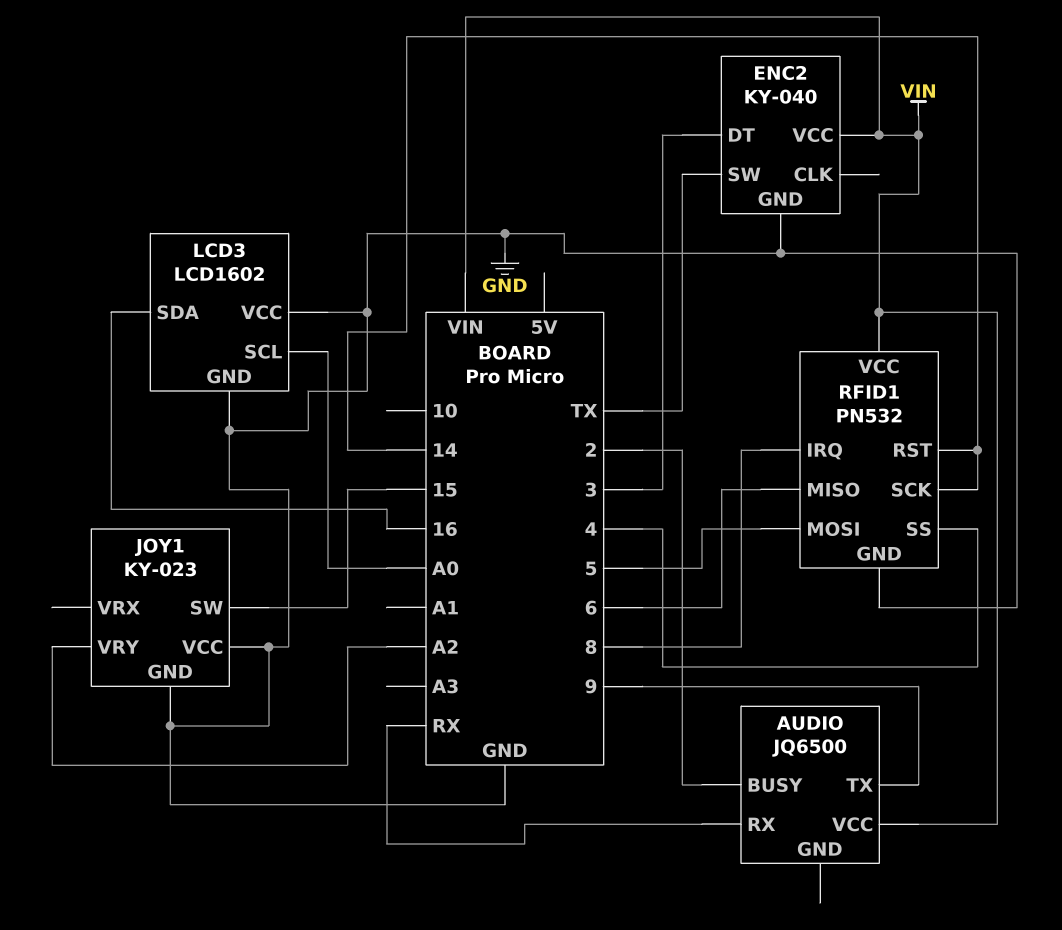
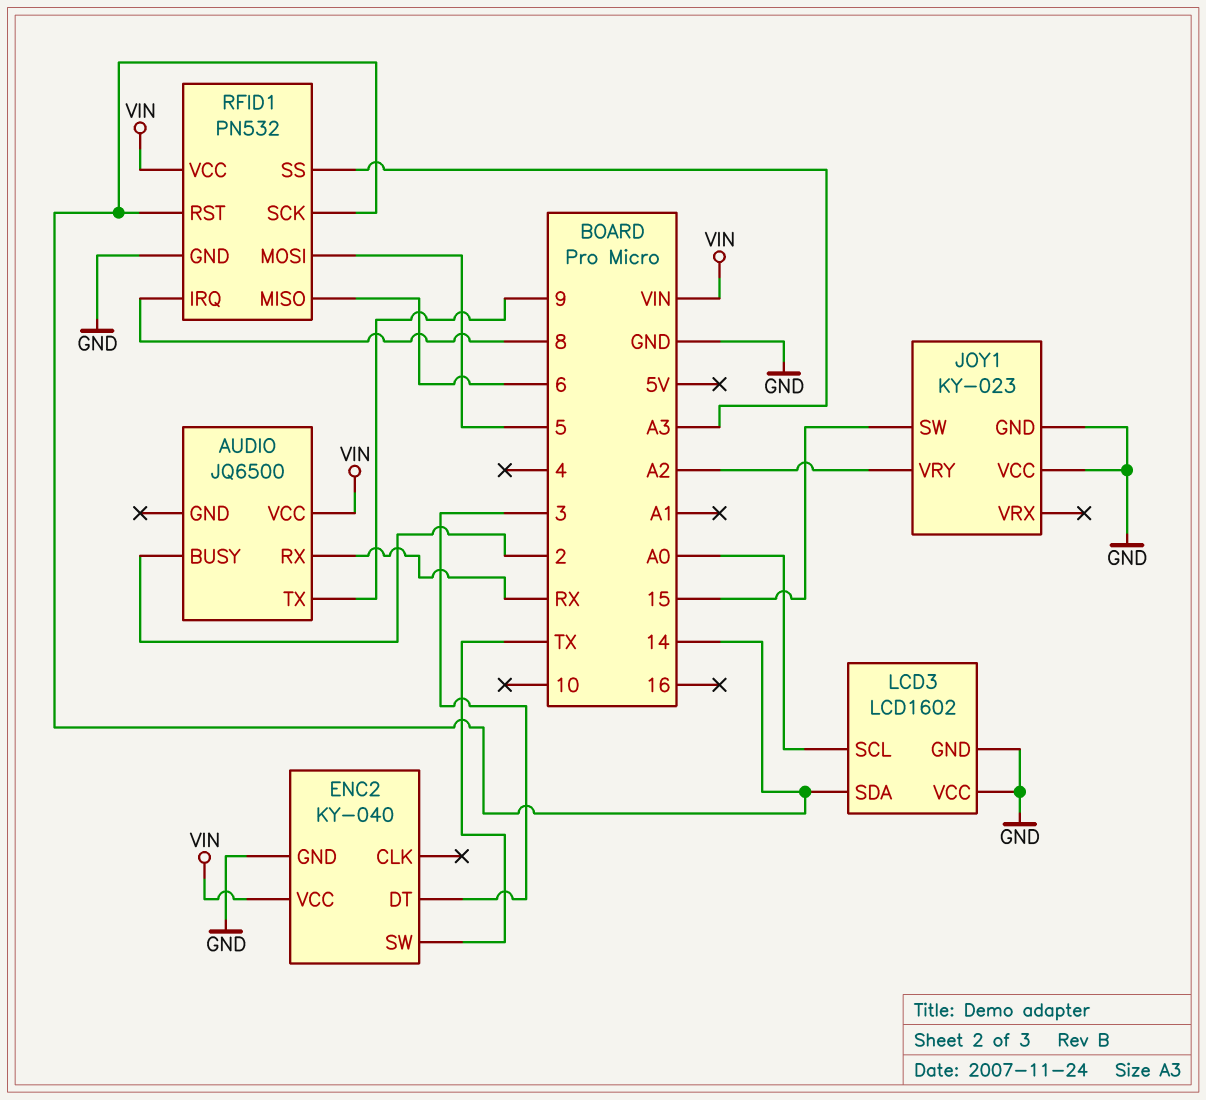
LCD3 pin SDA: 16 -> 14
RFID1 pin SS: 4 -> A3

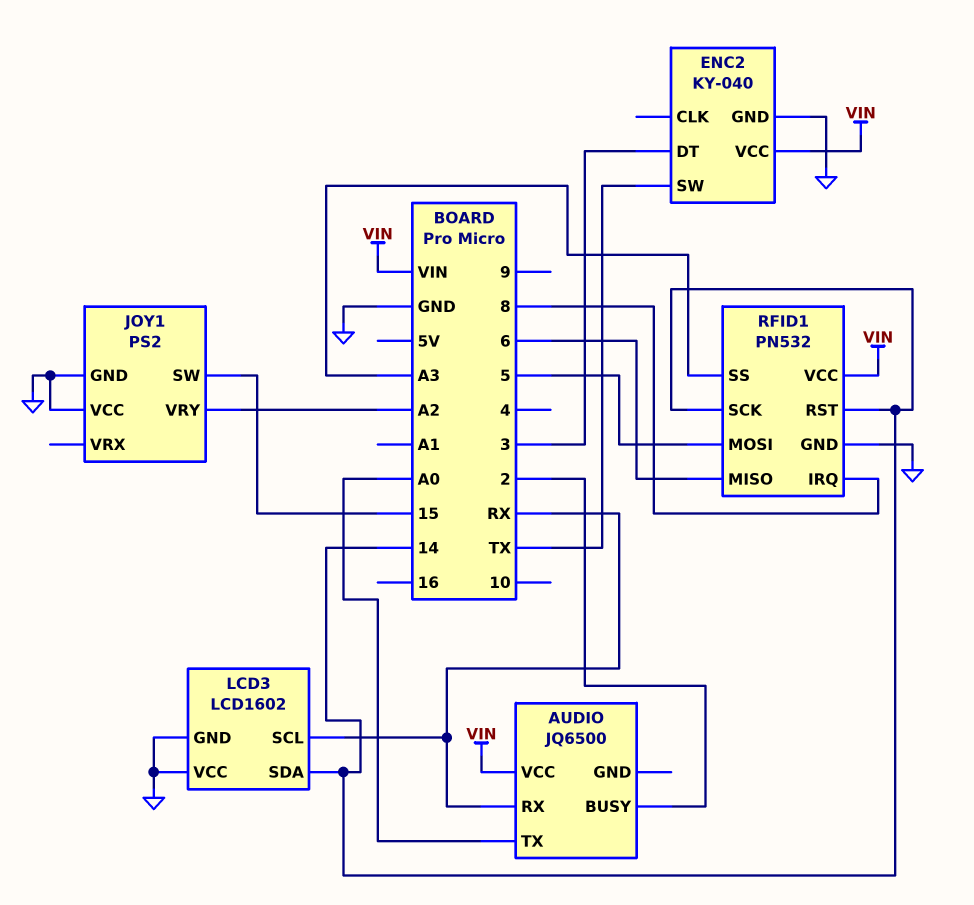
AUDIO pin TX: 9 -> A0
JOY1: KY-023 -> PS2
LCD3 pin SCL: A0 -> RX

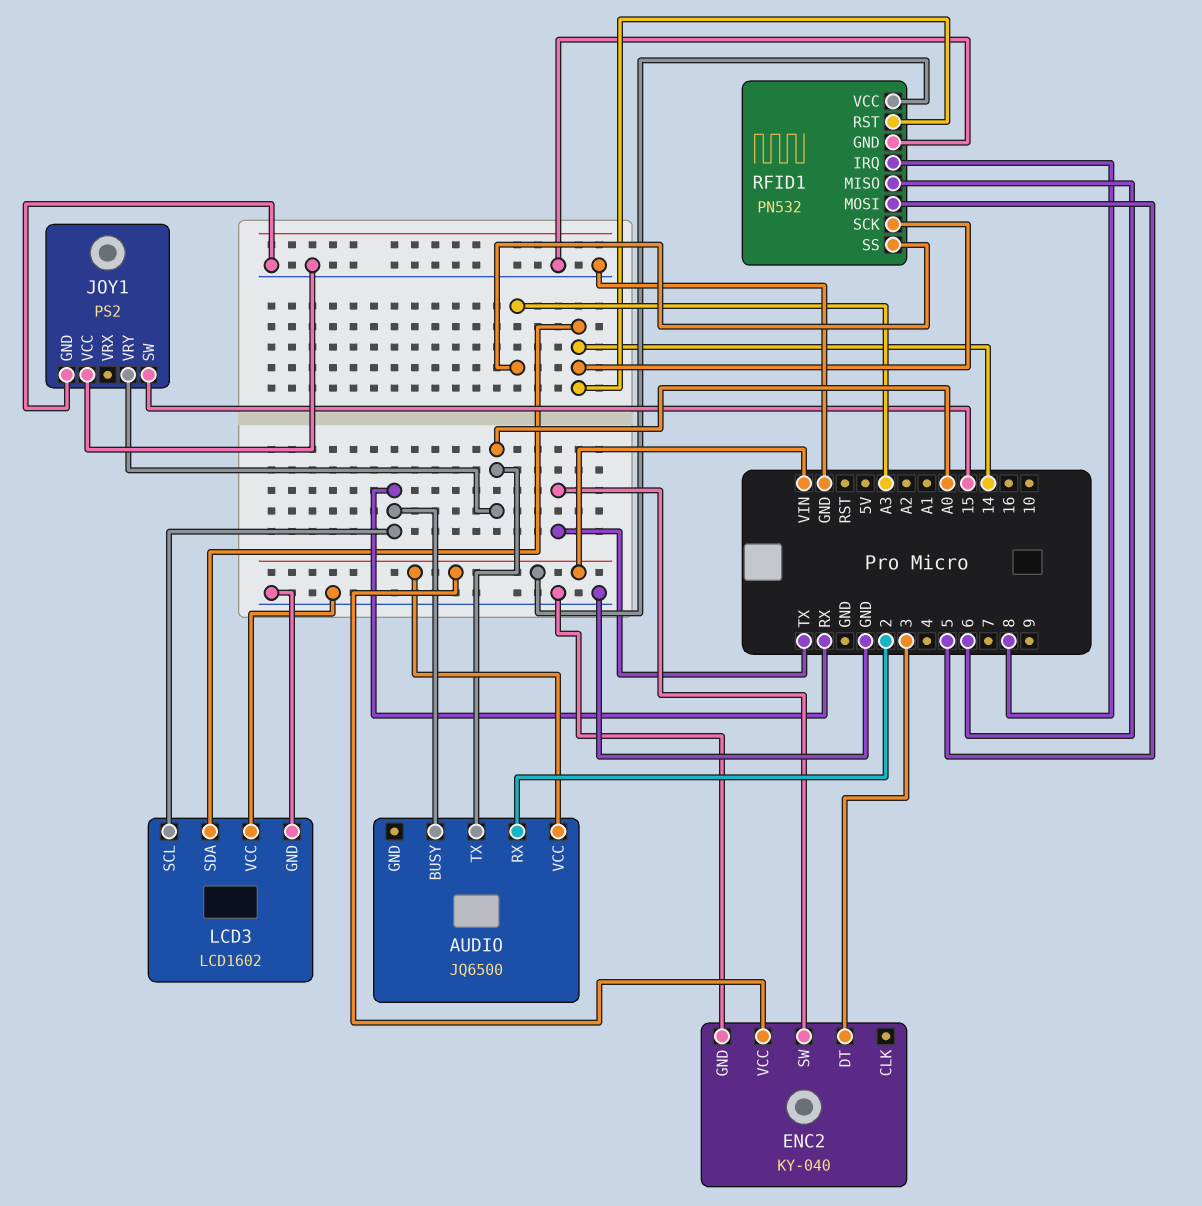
AUDIO pin BUSY: 2 -> RX
AUDIO pin RX: RX -> 2
JOY1 pin VRY: A2 -> A0

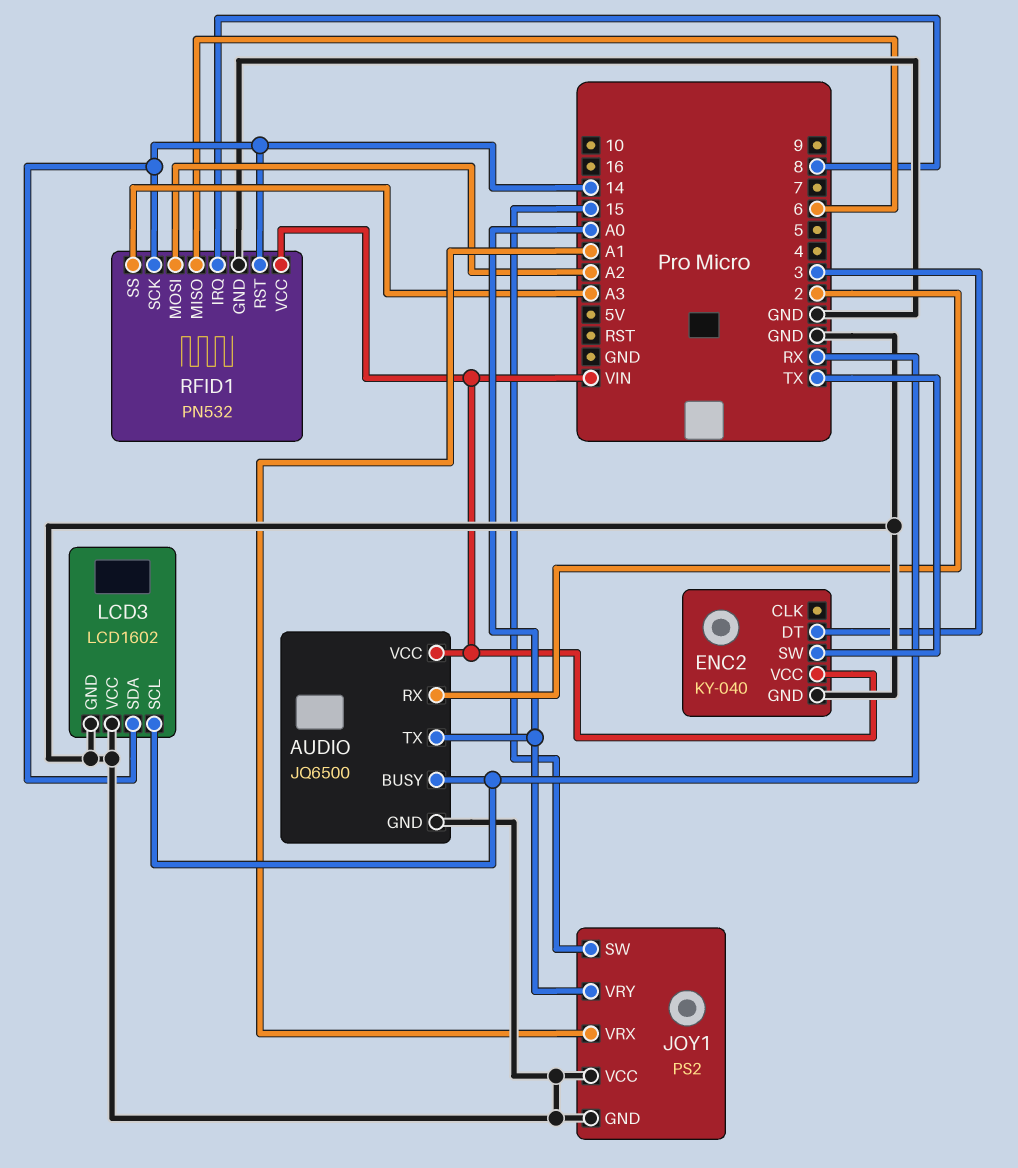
AUDIO pin GND: none -> GND
JOY1 pin VRX: none -> A1
RFID1 pin MOSI: 5 -> A2

